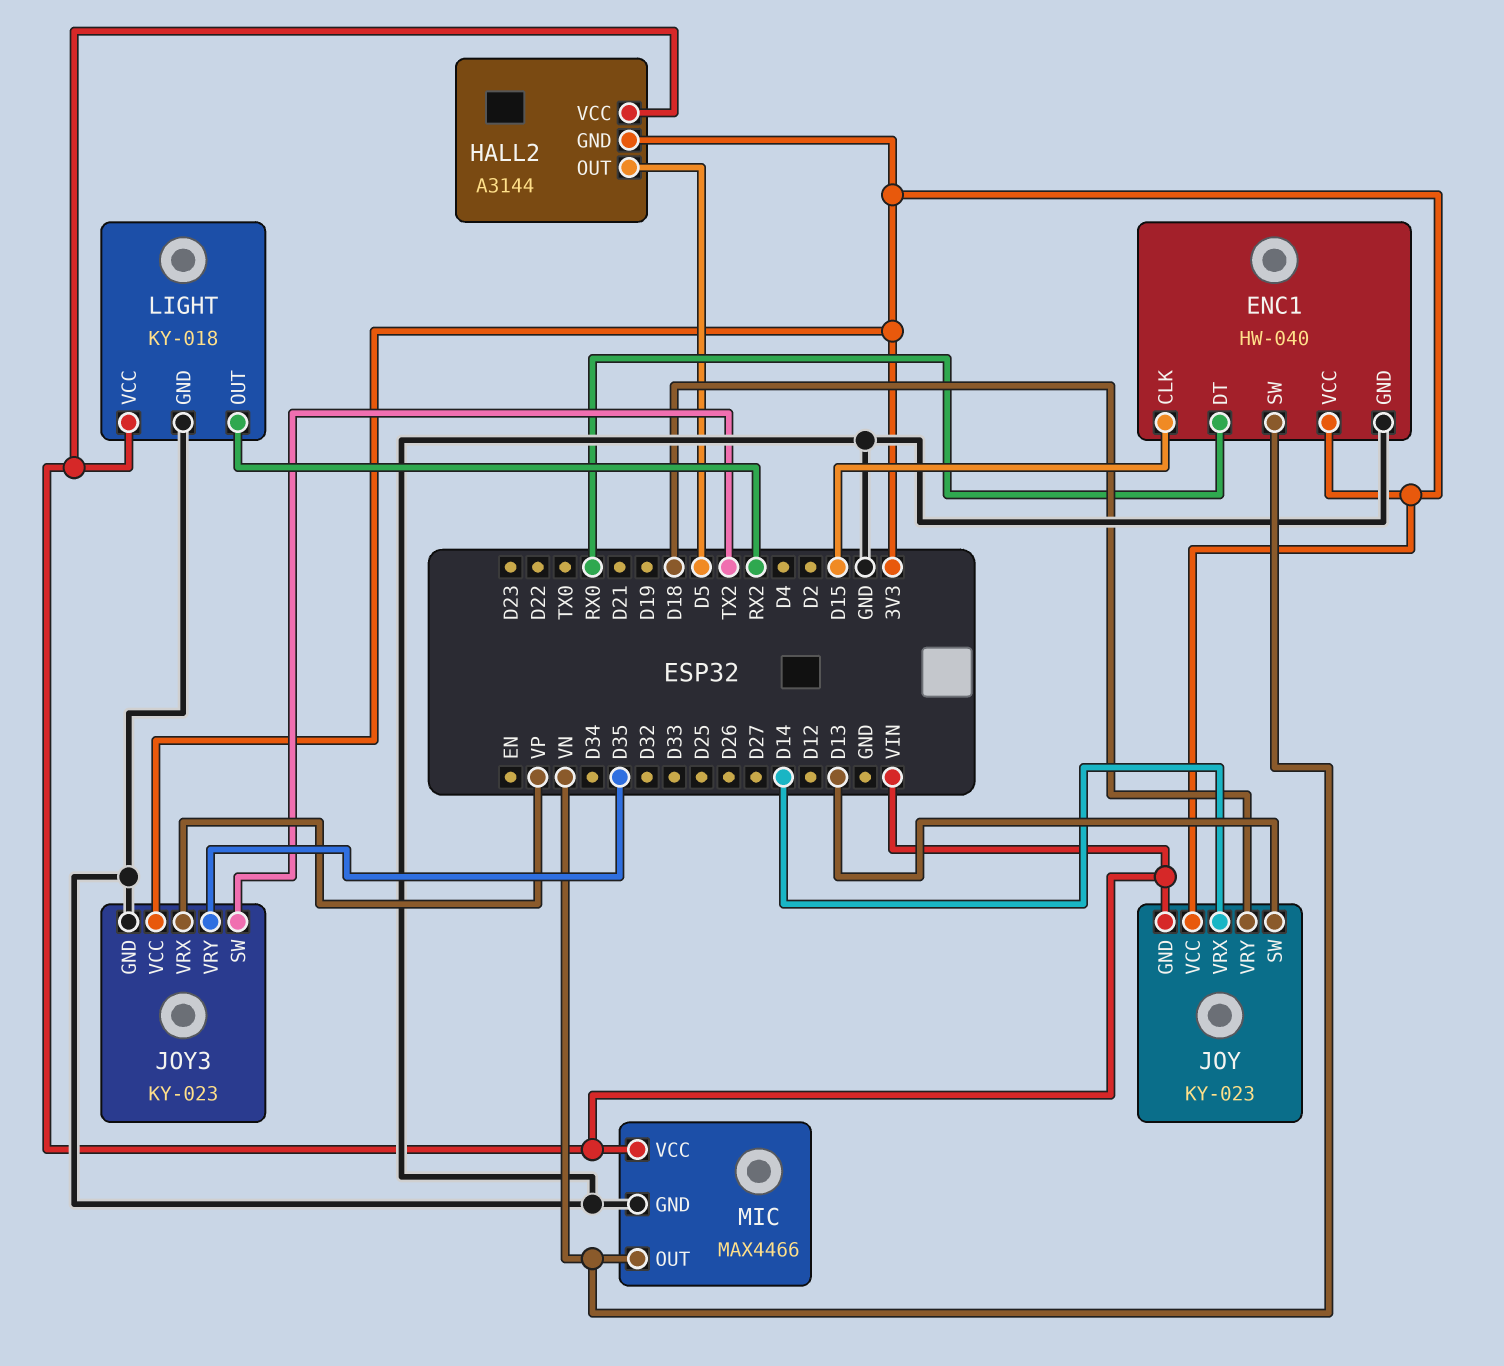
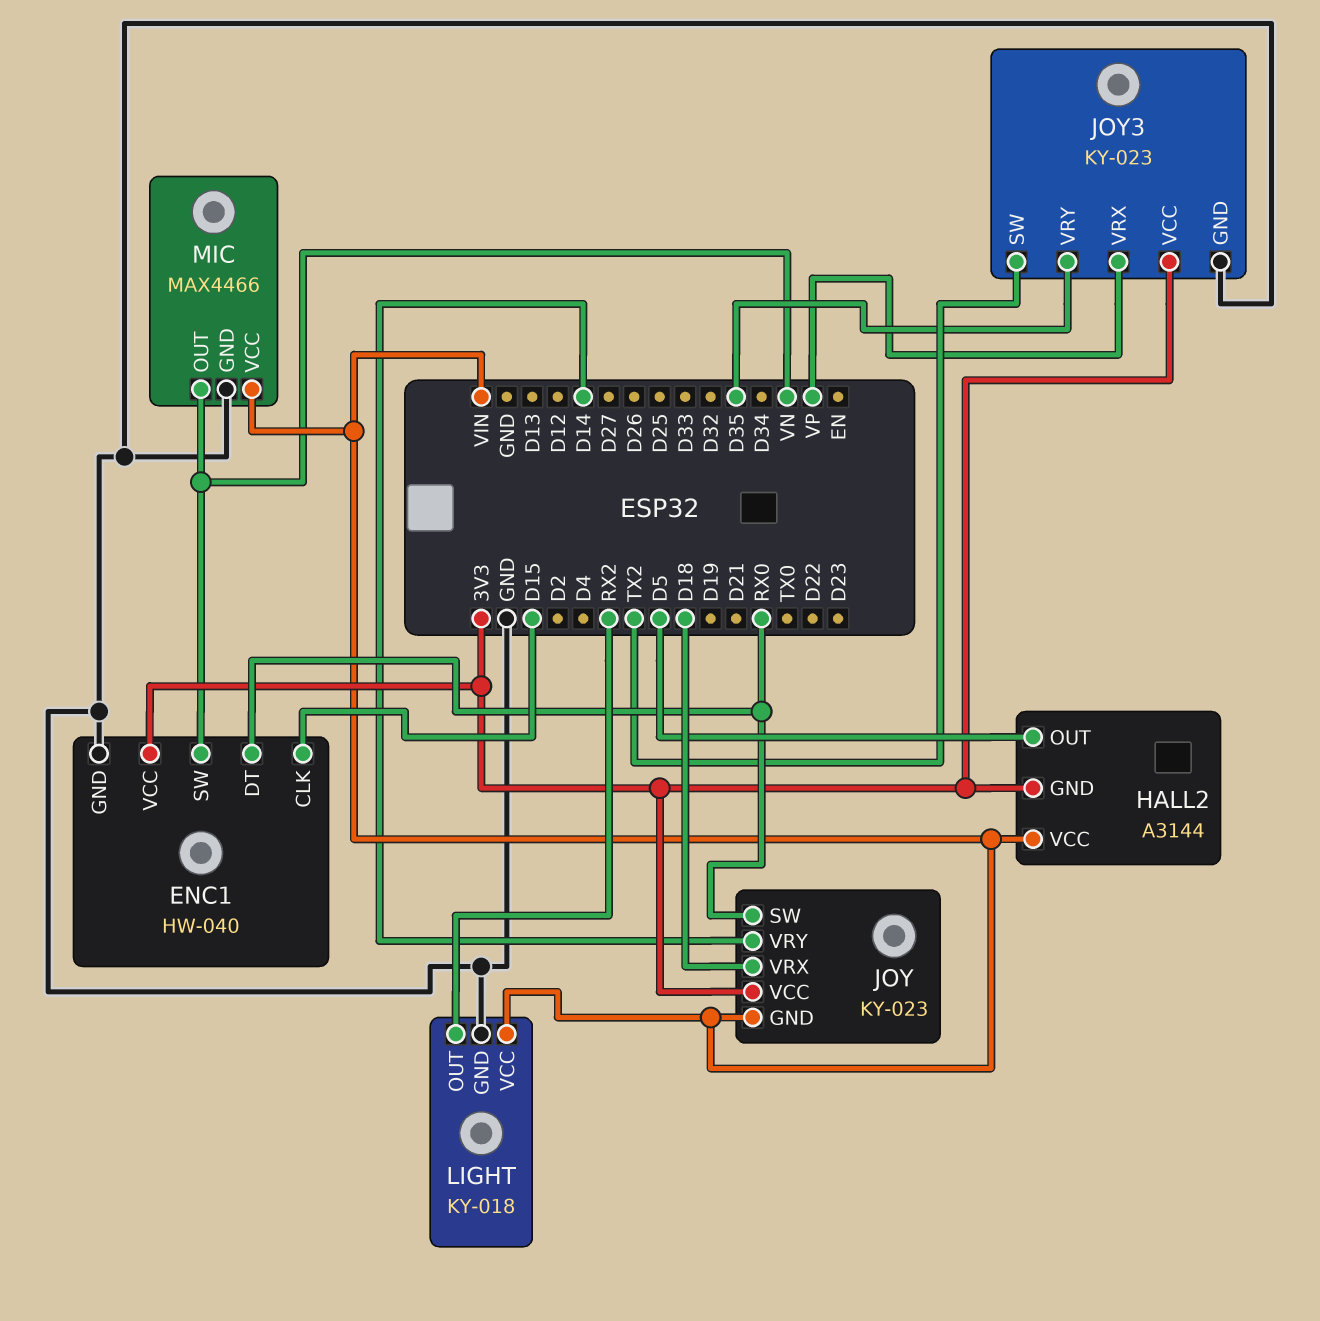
JOY pin SW: D13 -> RX0
JOY pin VRX: D14 -> D18
JOY pin VRY: D18 -> D14

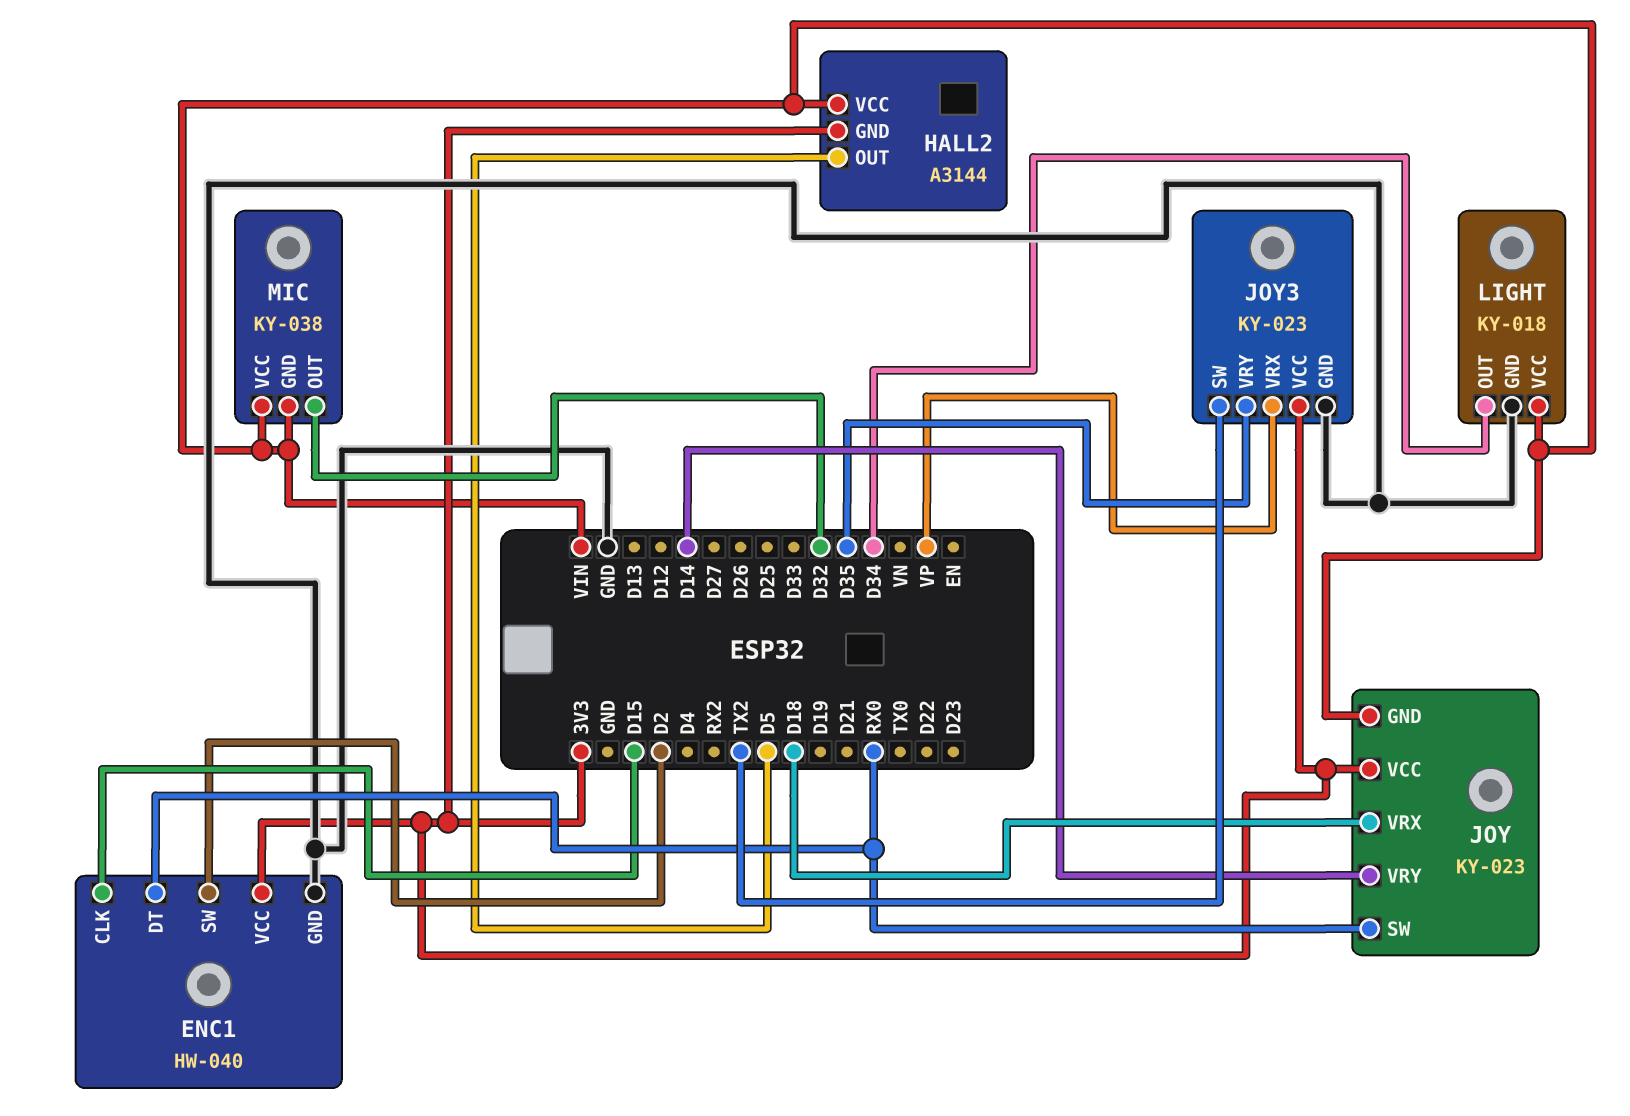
ENC1 pin SW: VN -> D2
LIGHT pin OUT: RX2 -> D34
MIC: MAX4466 -> KY-038
MIC pin GND: GND -> VIN
MIC pin OUT: VN -> D32

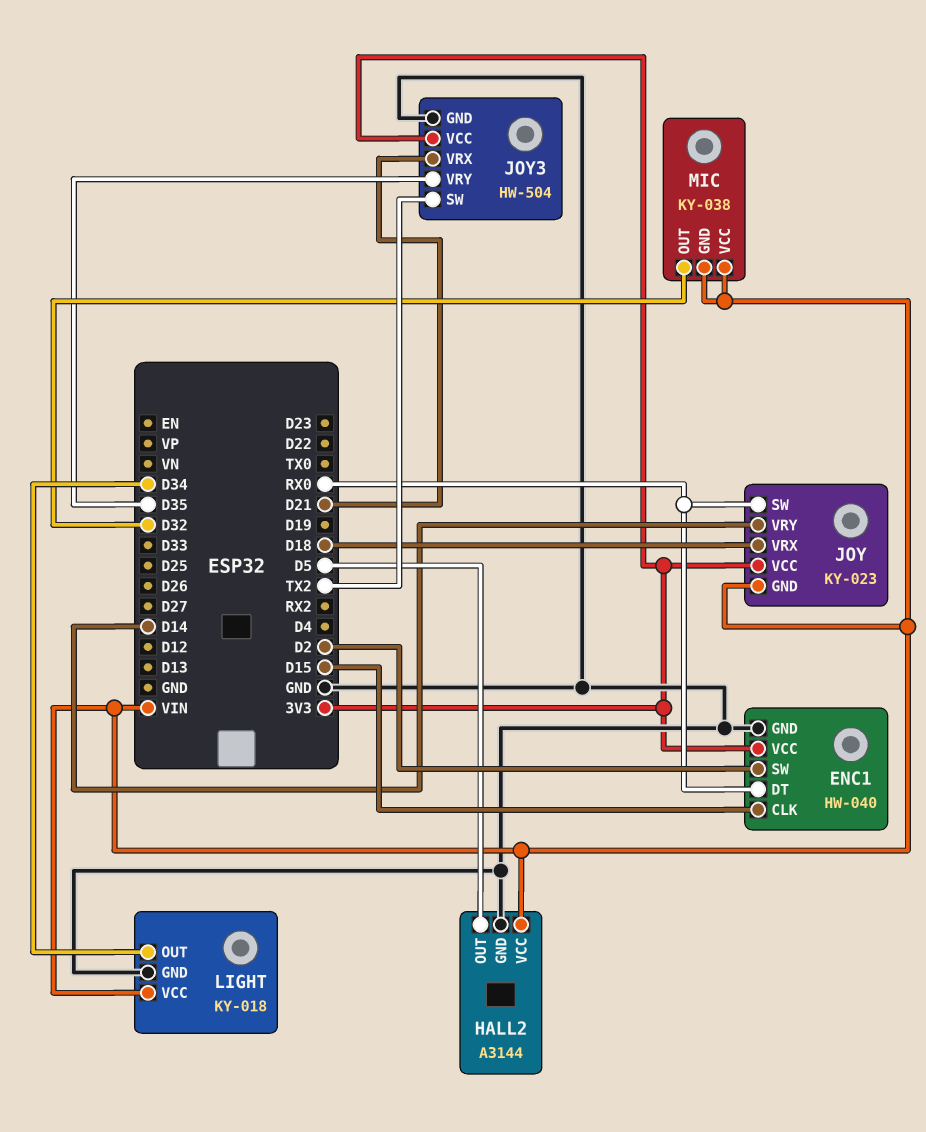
HALL2 pin GND: 3V3 -> GND
JOY3: KY-023 -> HW-504
JOY3 pin VRX: VP -> D21

